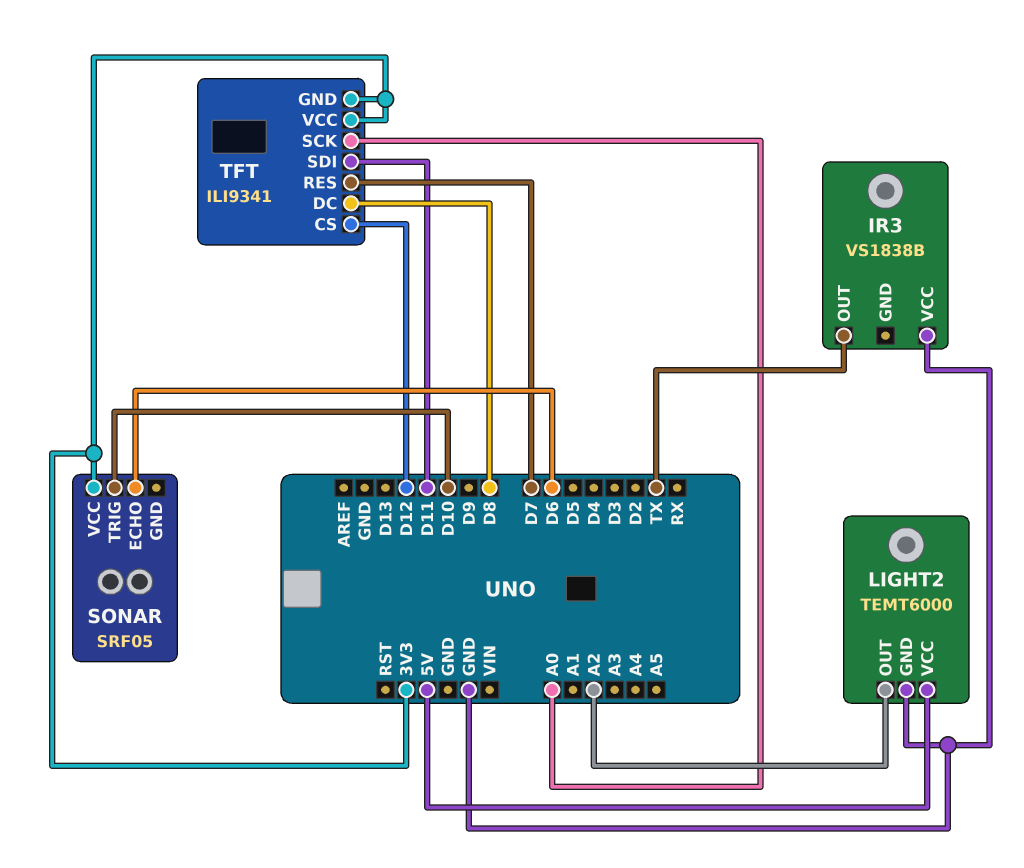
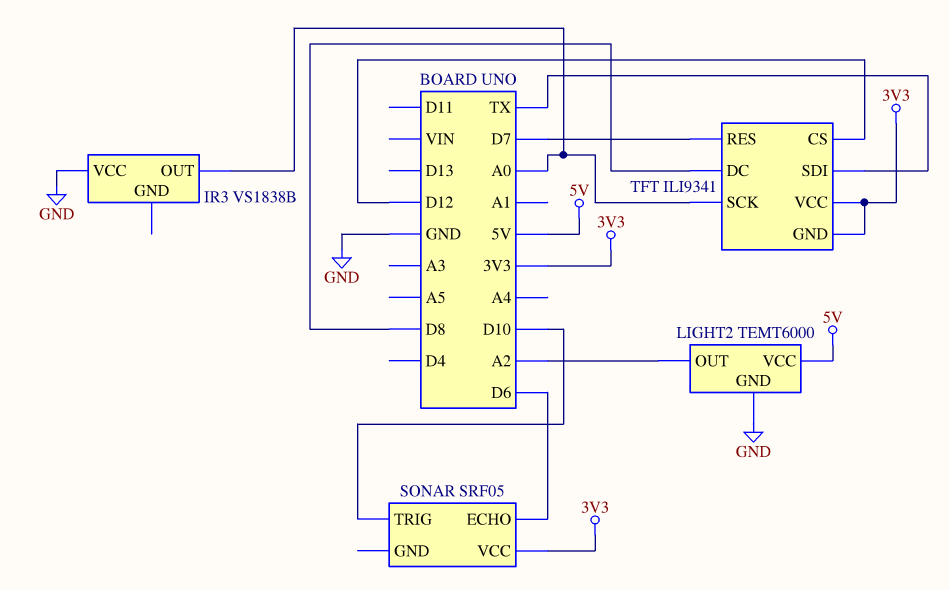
IR3 pin OUT: TX -> A0
TFT pin SDI: D11 -> TX

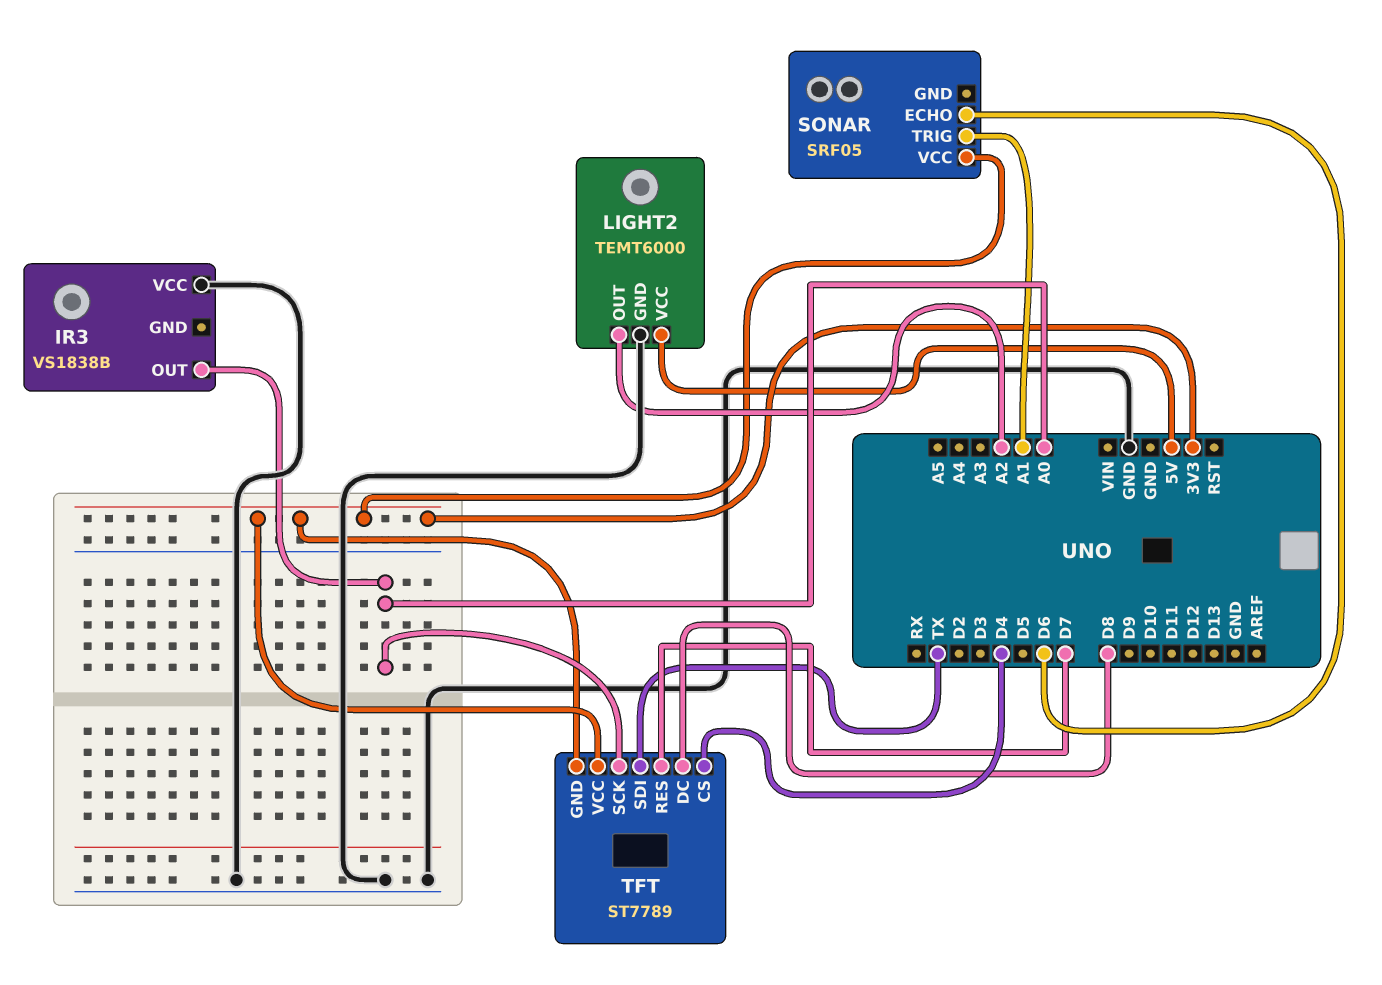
SONAR pin TRIG: D10 -> A1
TFT: ILI9341 -> ST7789
TFT pin CS: D12 -> D4

